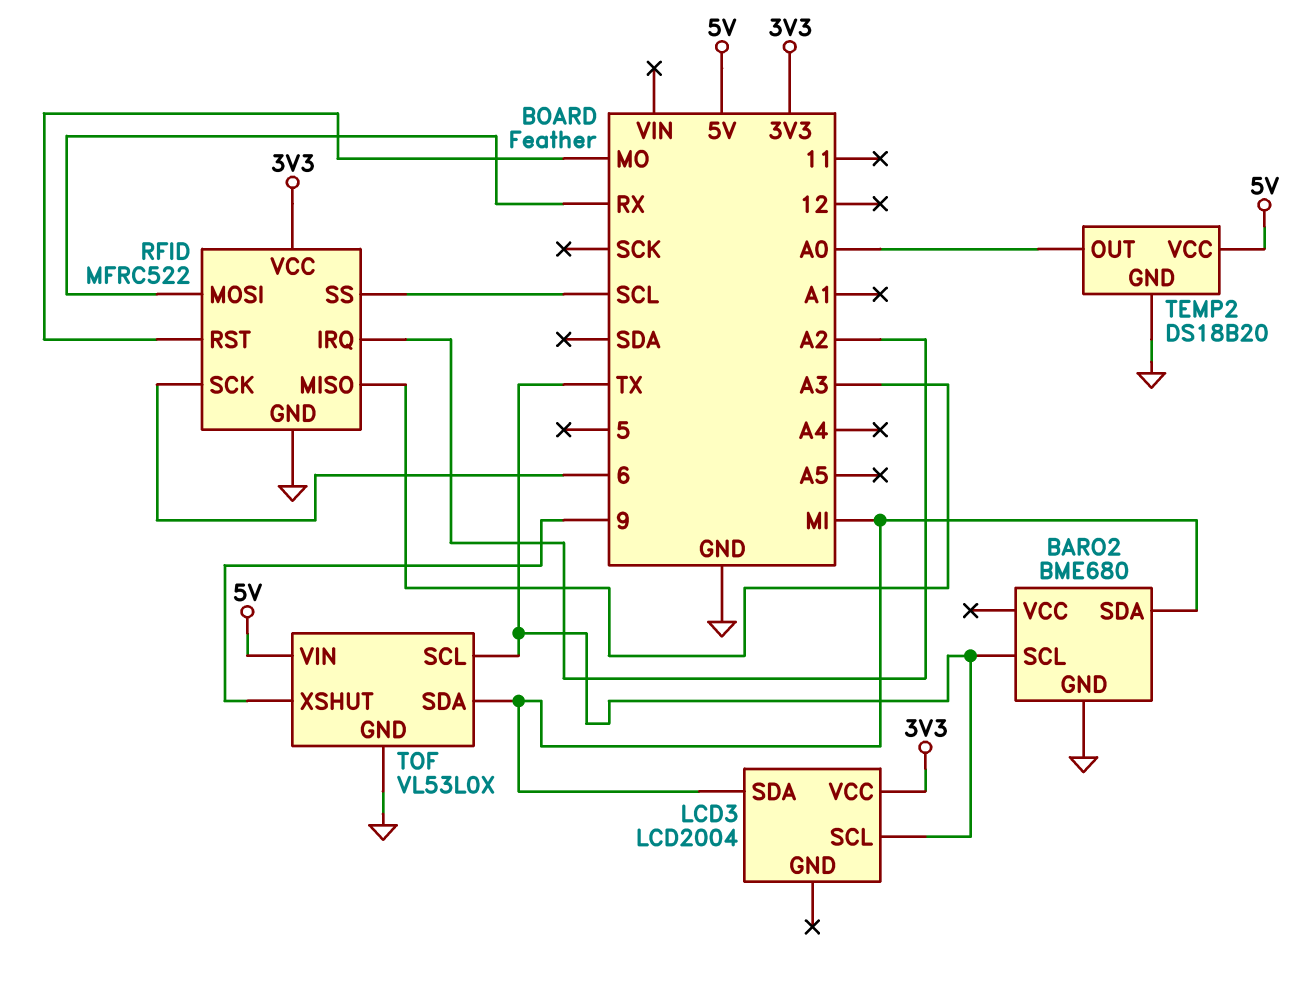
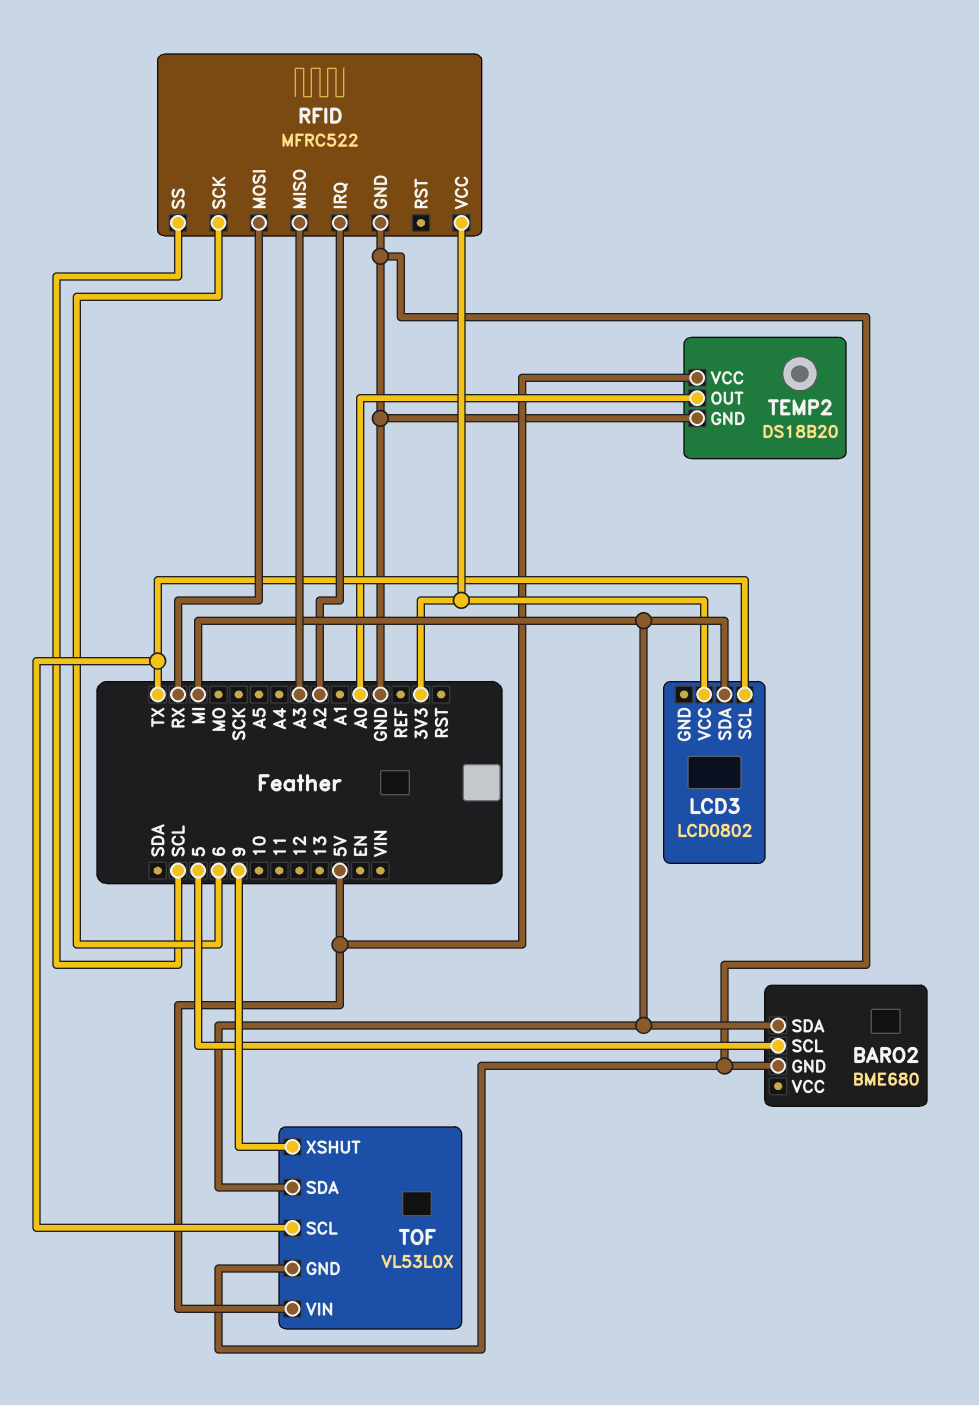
BARO2 pin SCL: TX -> 5
LCD3: LCD2004 -> LCD0802
RFID pin RST: MO -> none

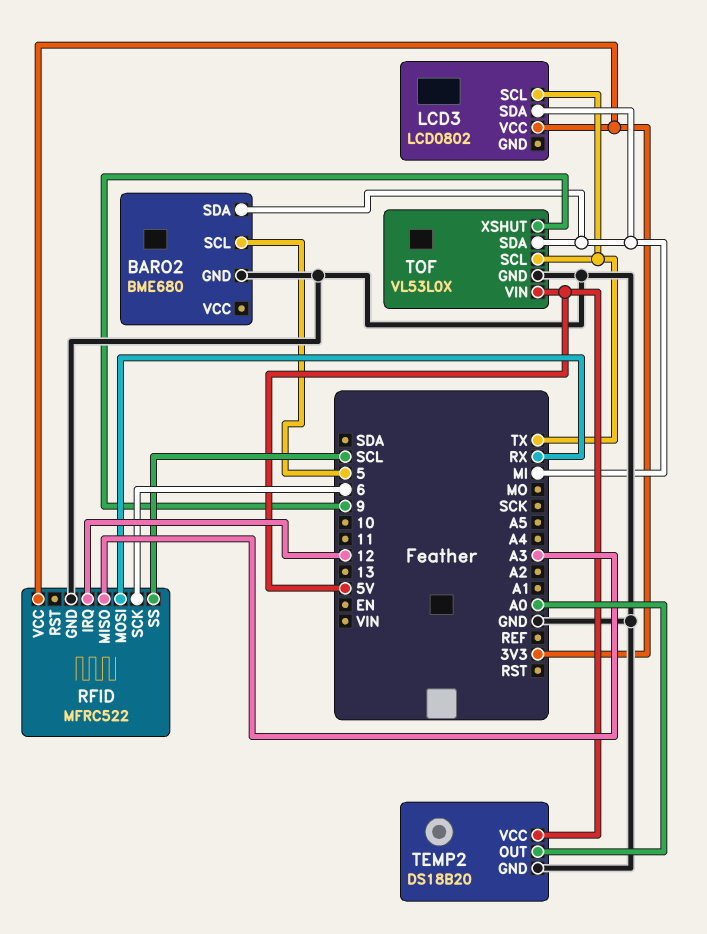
RFID pin IRQ: A2 -> 12

